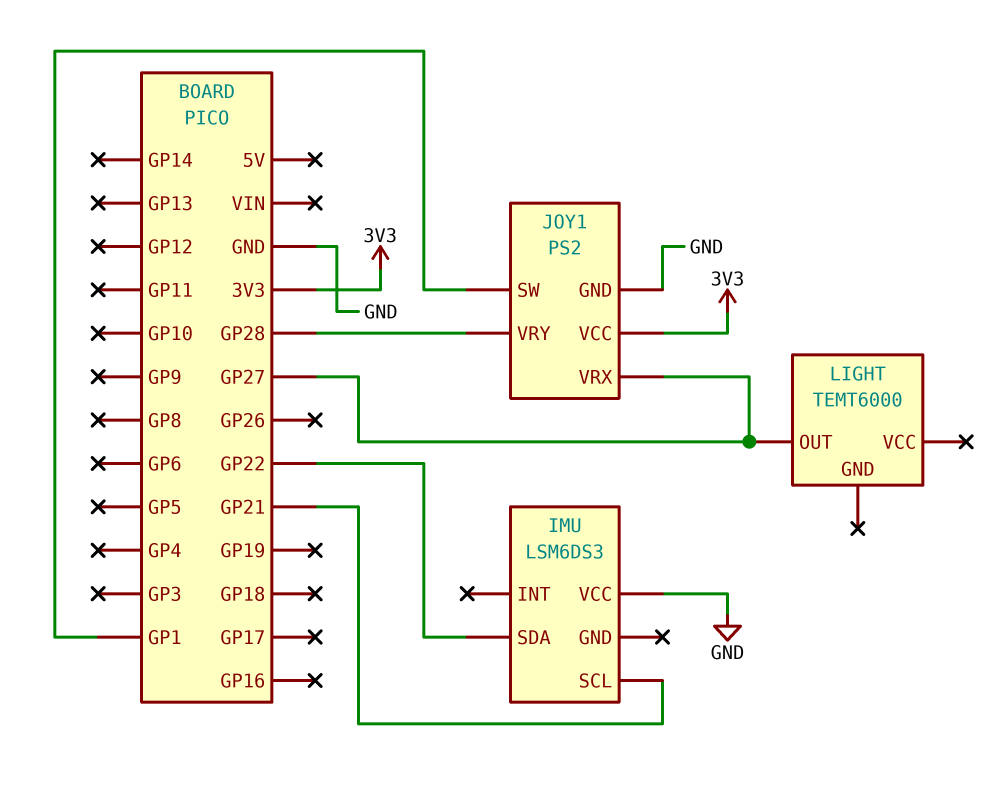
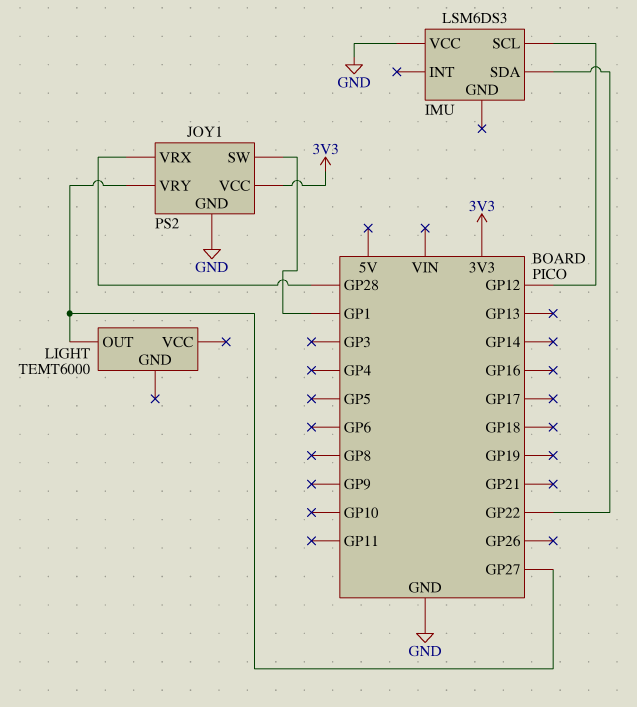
IMU pin SCL: GP21 -> GP12
JOY1 pin VRX: GP27 -> GP28
JOY1 pin VRY: GP28 -> GP27

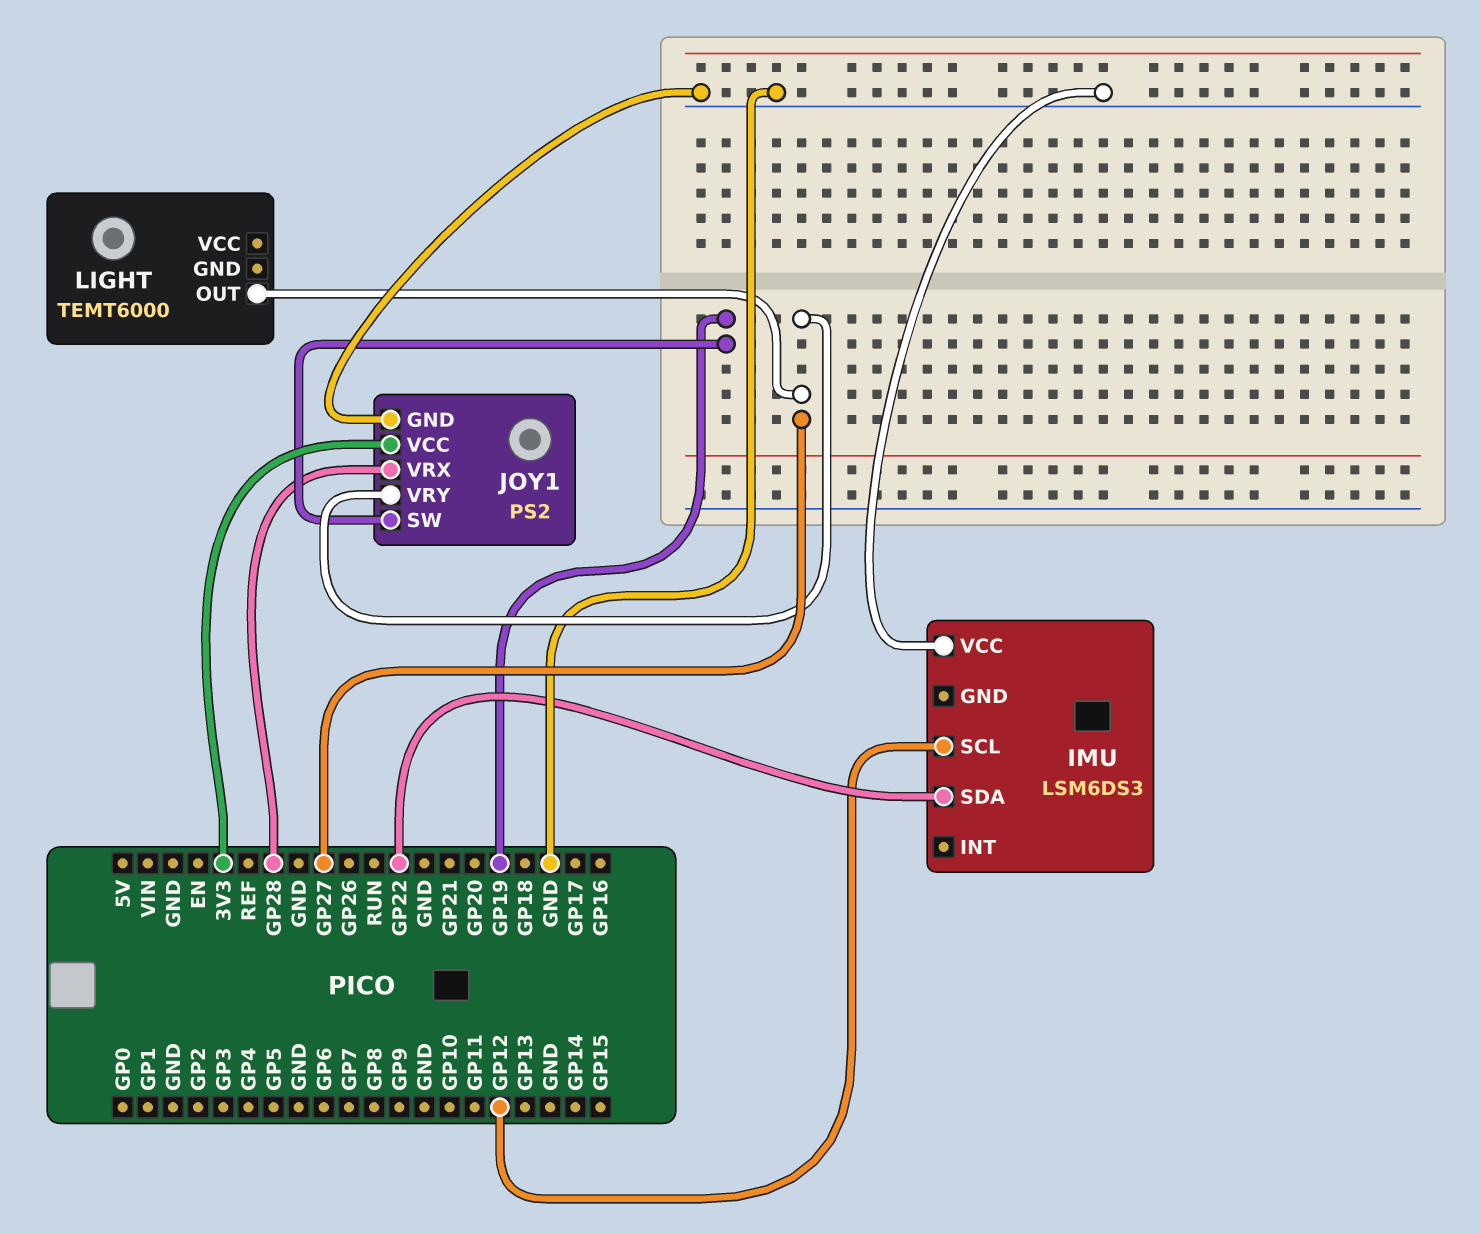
JOY1 pin SW: GP1 -> GP19

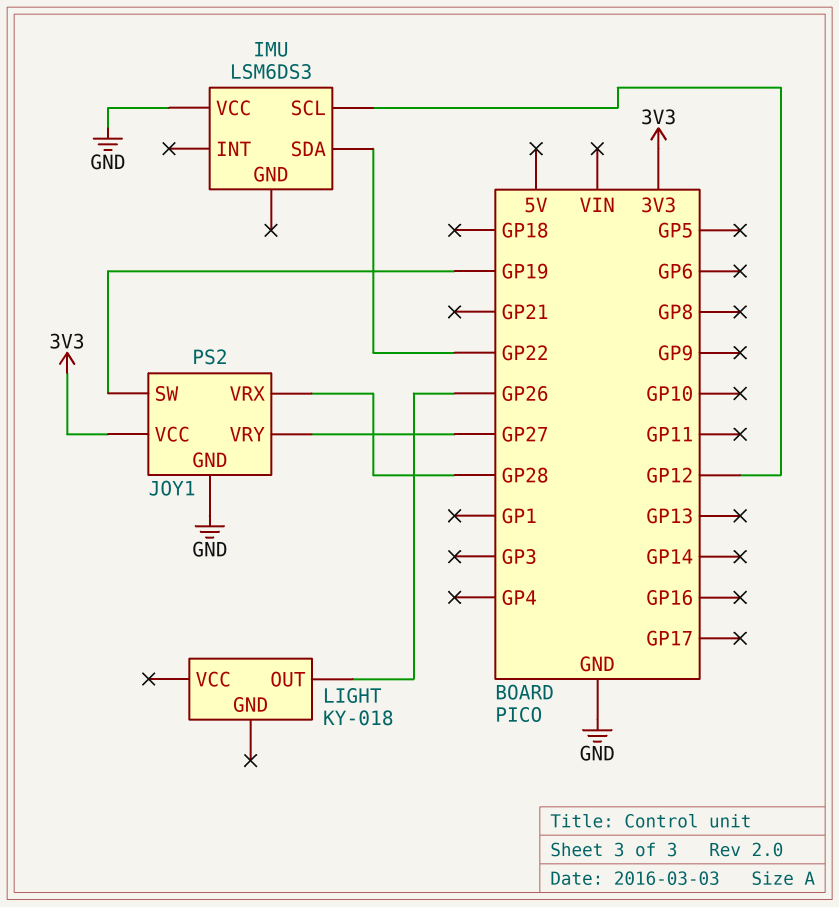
LIGHT: TEMT6000 -> KY-018
LIGHT pin OUT: GP27 -> GP26

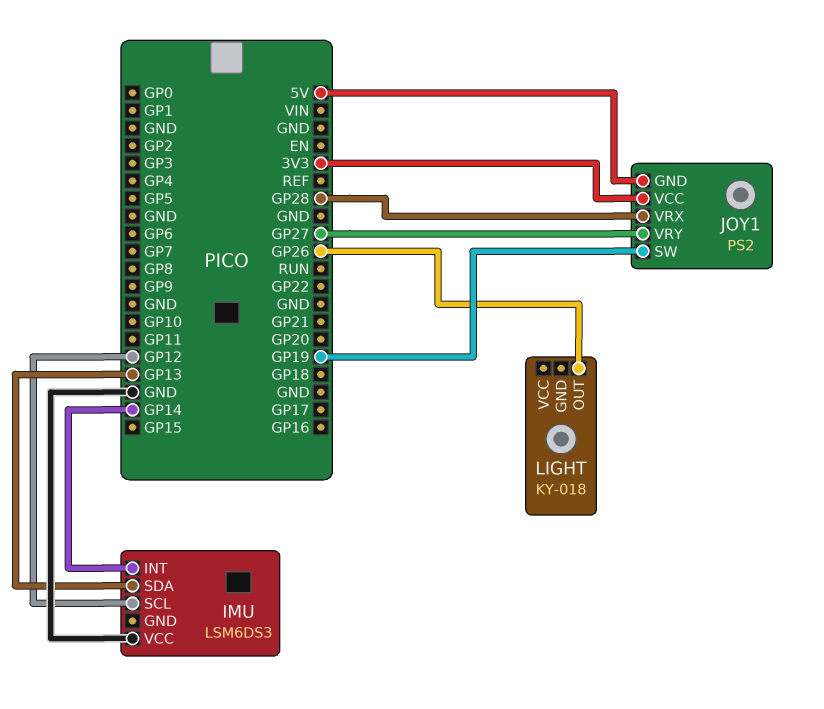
IMU pin INT: none -> GP14
IMU pin SDA: GP22 -> GP13
JOY1 pin GND: GND -> 5V

